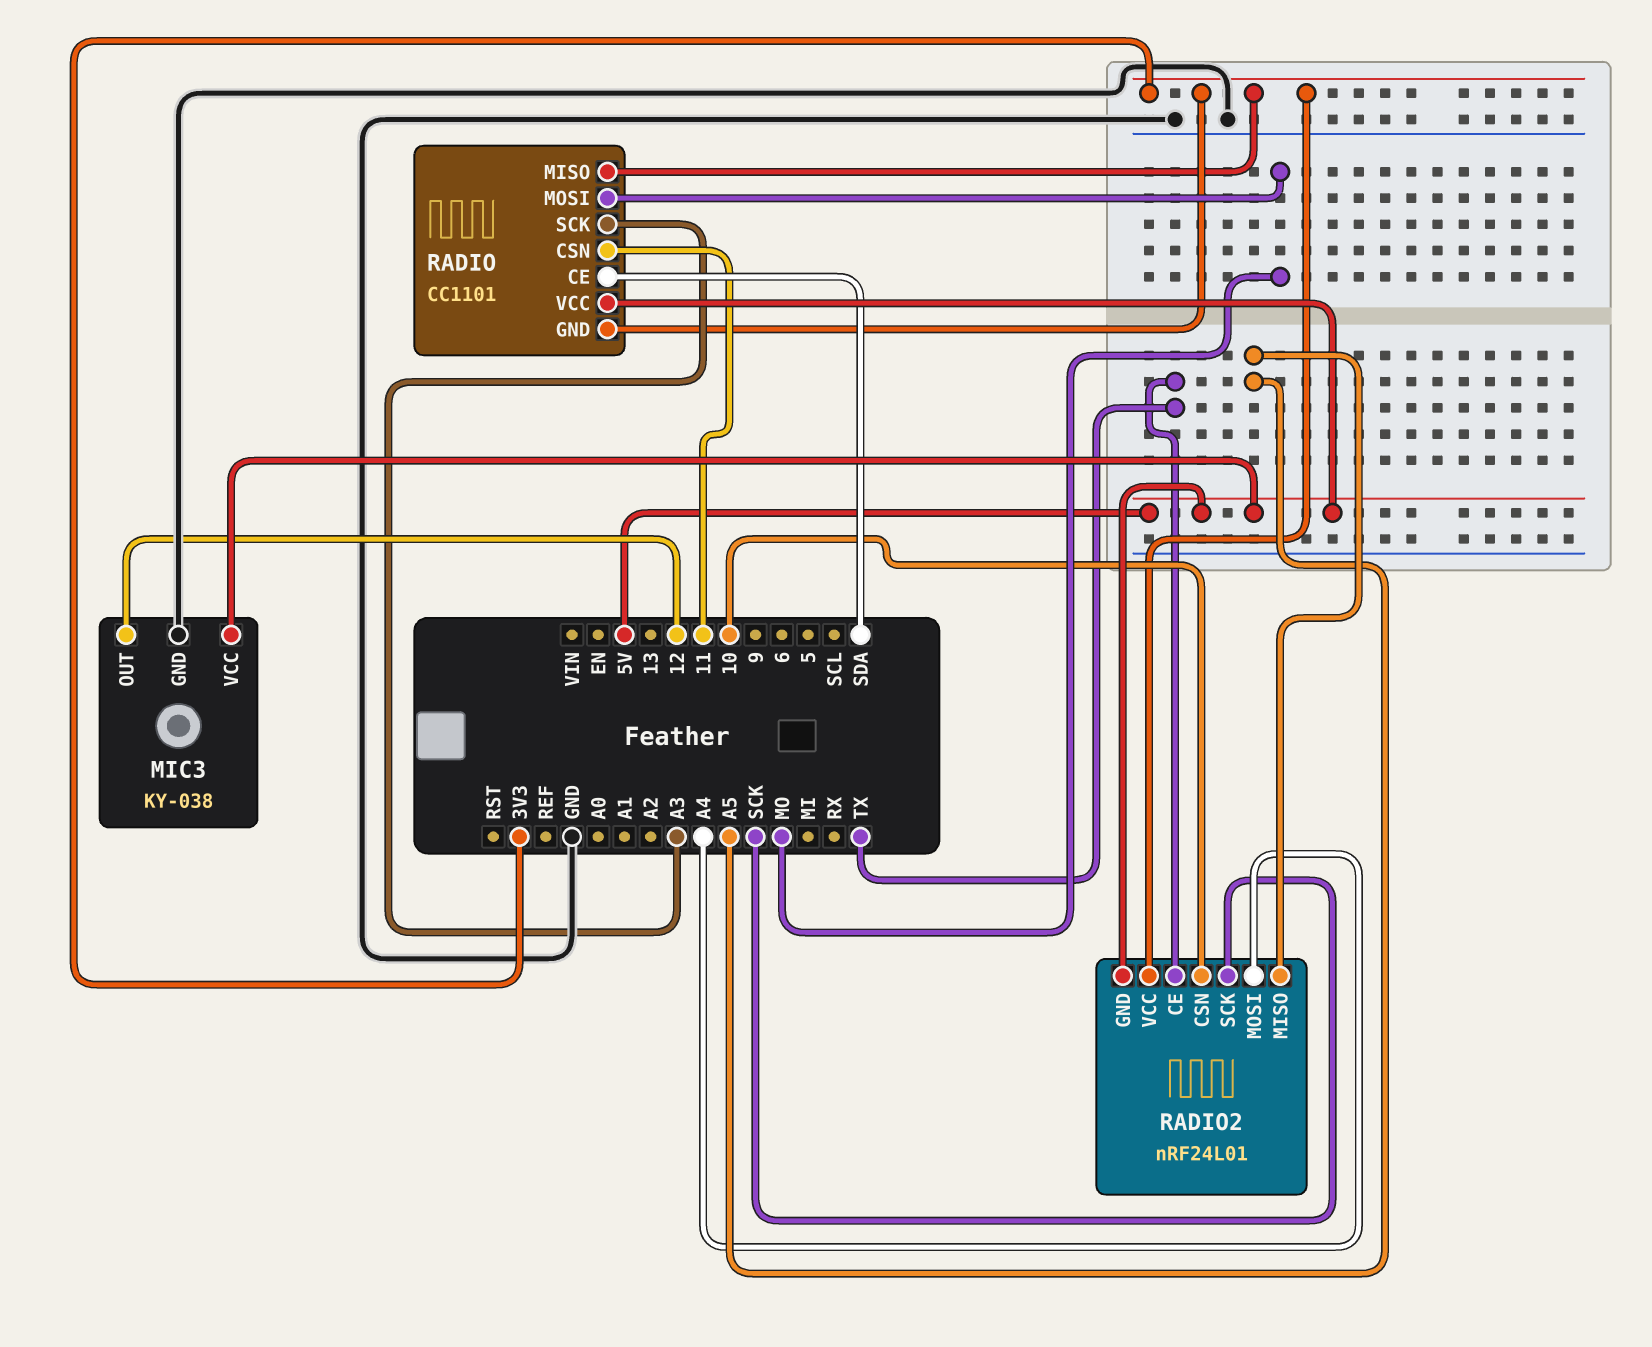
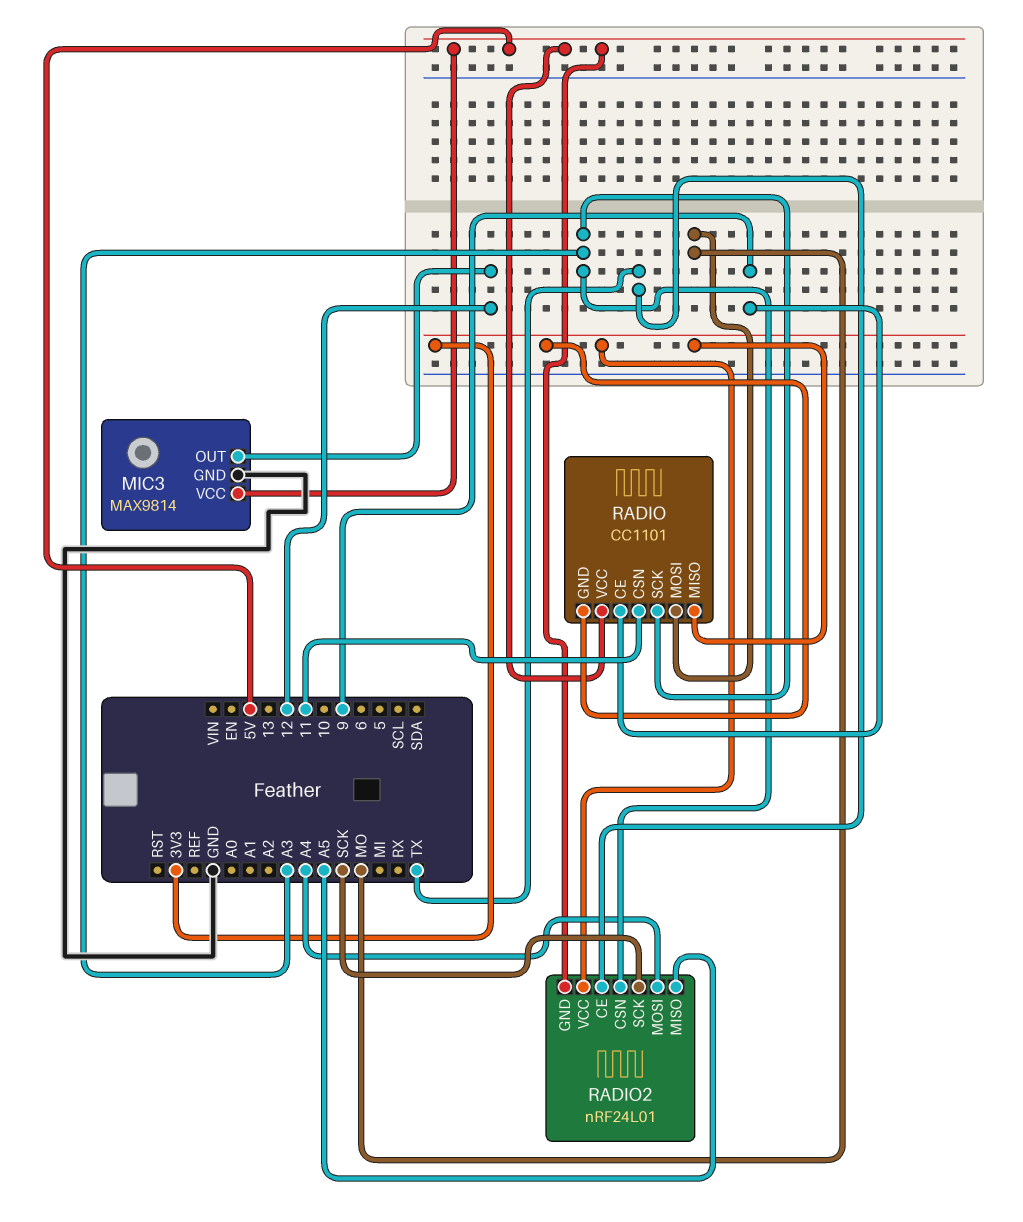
MIC3: KY-038 -> MAX9814
RADIO pin CE: SDA -> 9
RADIO2 pin CSN: 10 -> A3

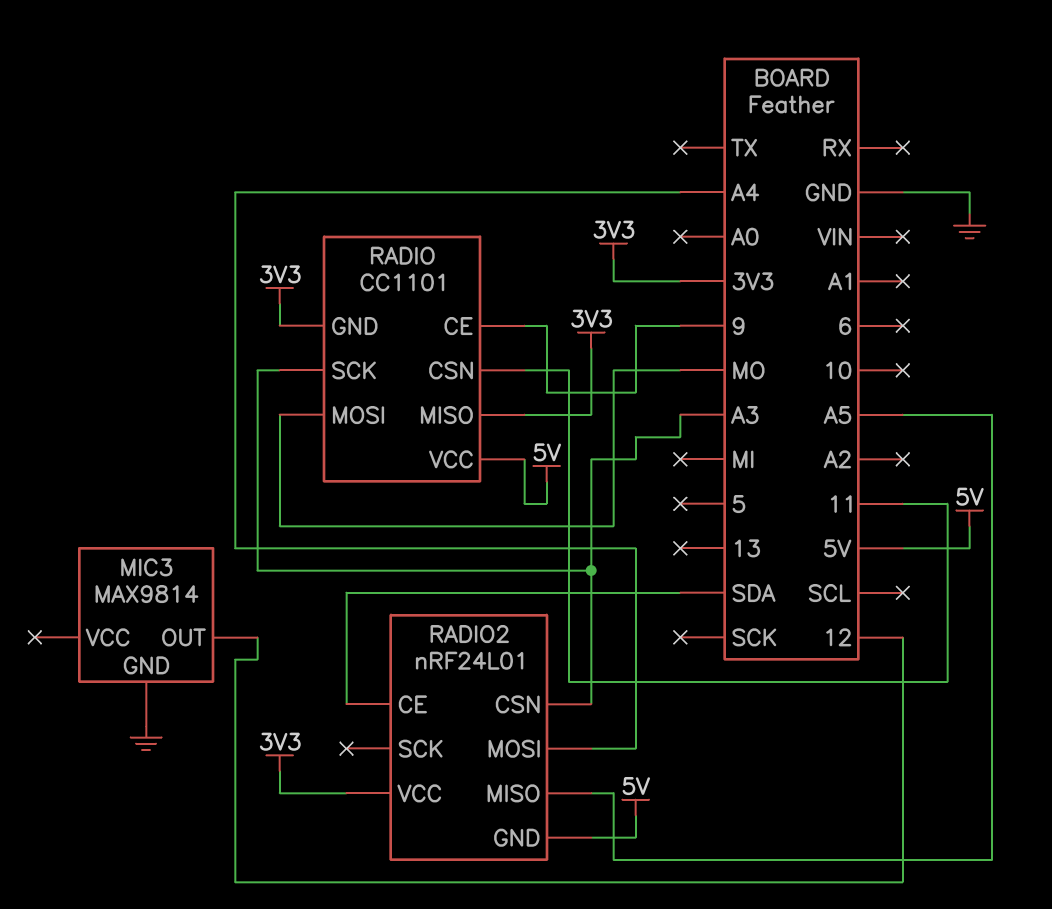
MIC3 pin VCC: 5V -> none
RADIO2 pin CE: TX -> SDA
RADIO2 pin SCK: SCK -> none

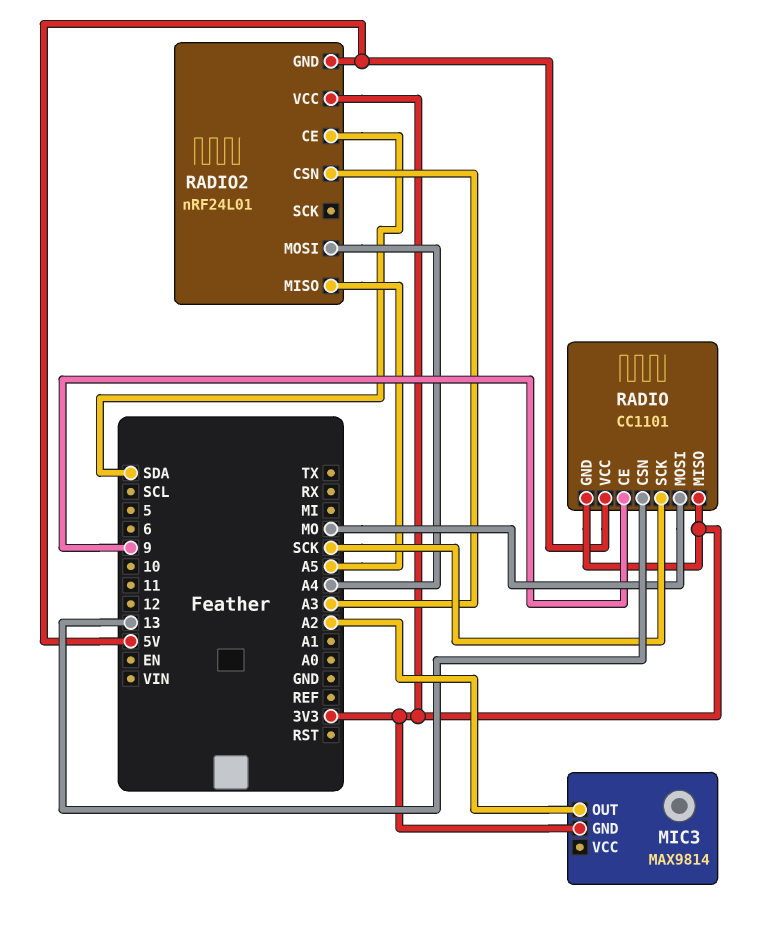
MIC3 pin GND: GND -> 3V3
MIC3 pin OUT: 12 -> A2
RADIO pin CSN: 11 -> 13
RADIO pin SCK: A3 -> SCK

